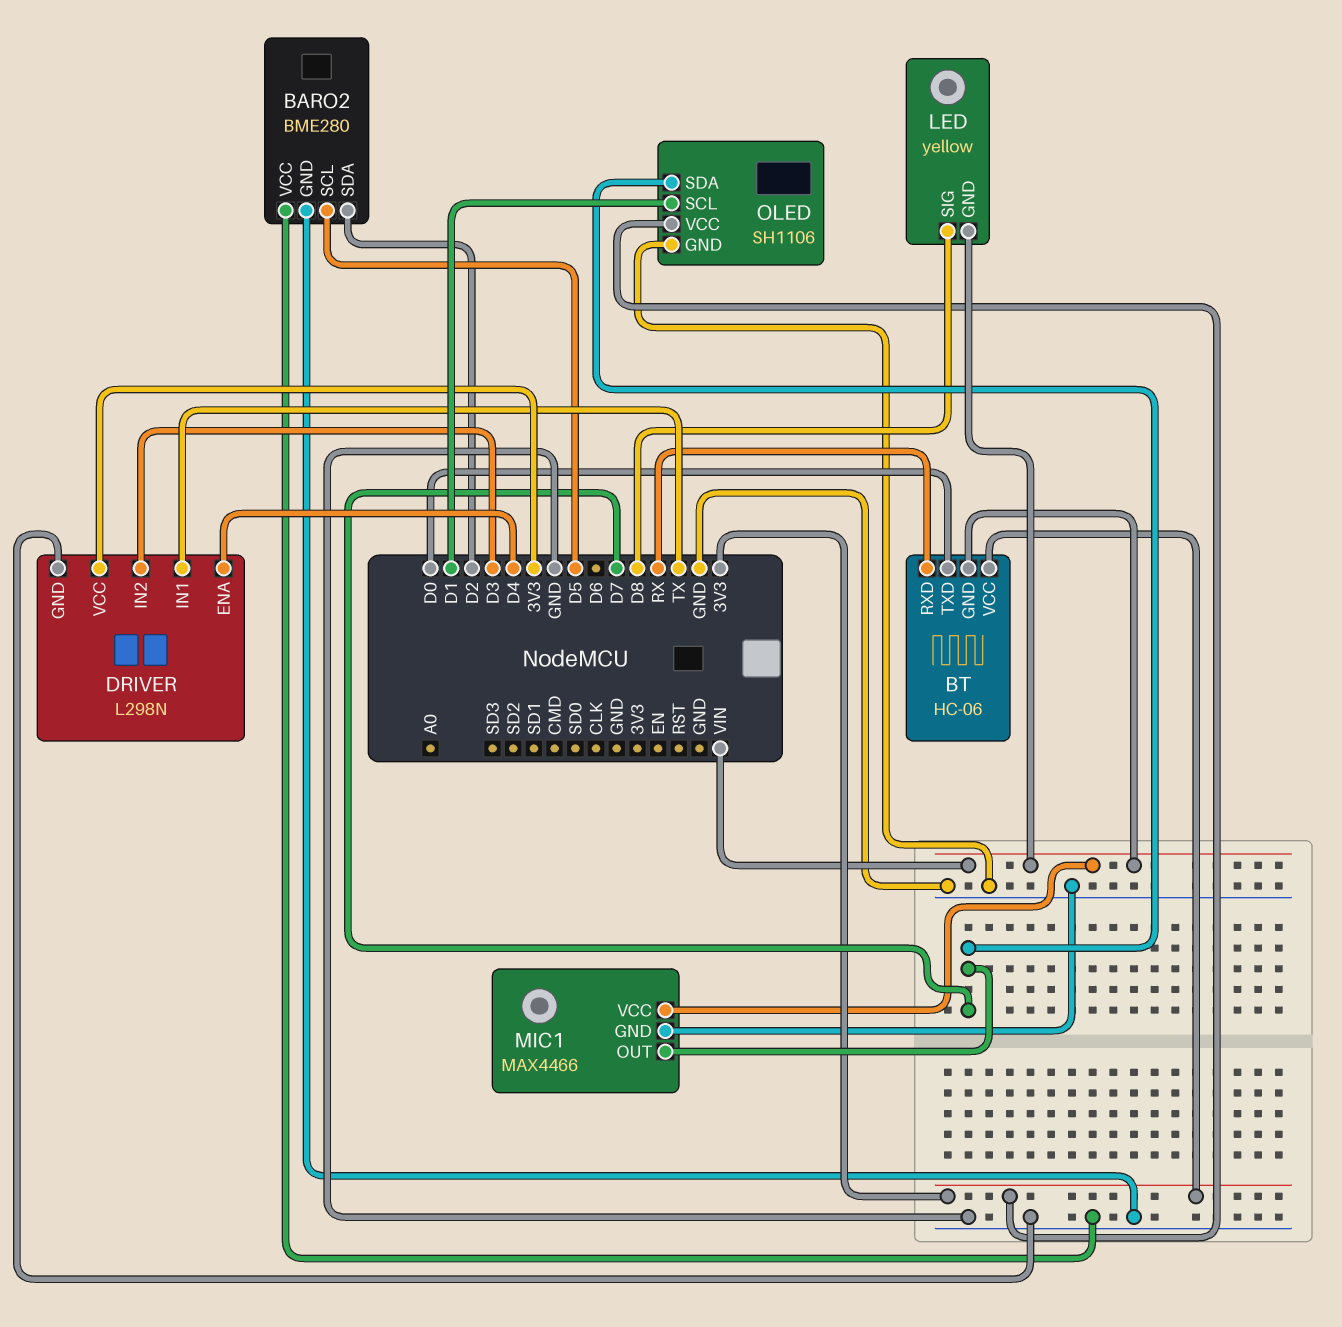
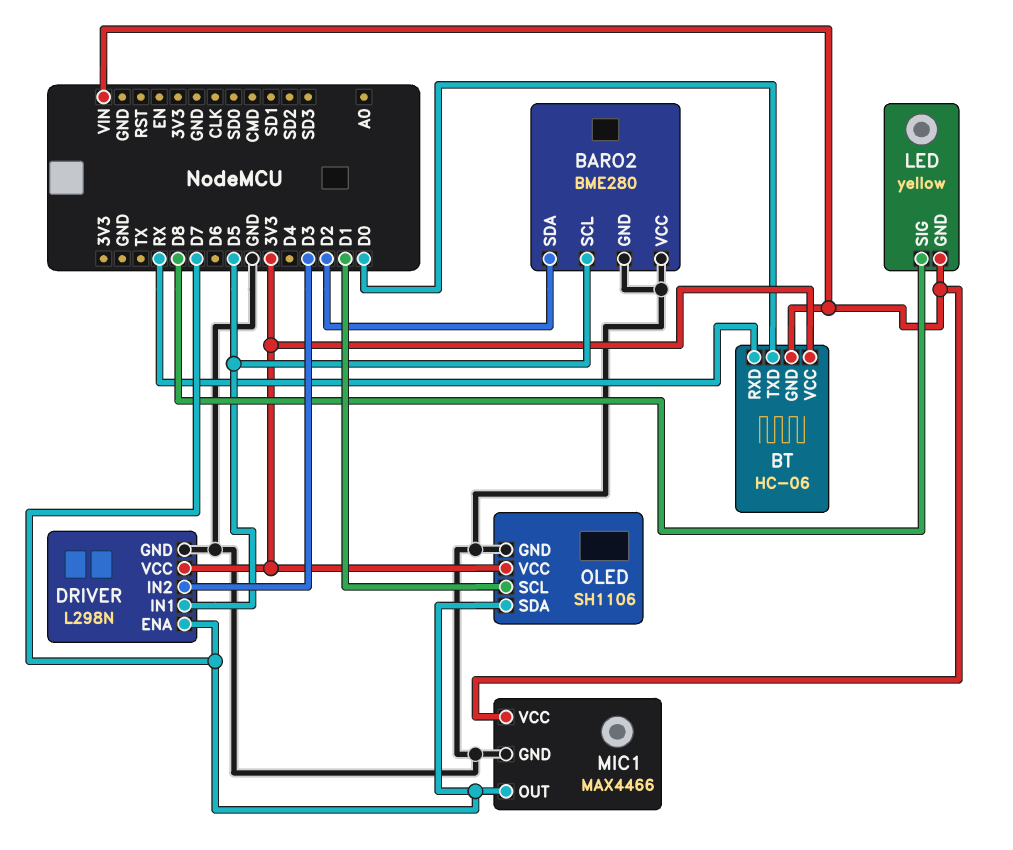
DRIVER pin ENA: D4 -> D7
DRIVER pin IN1: TX -> D5

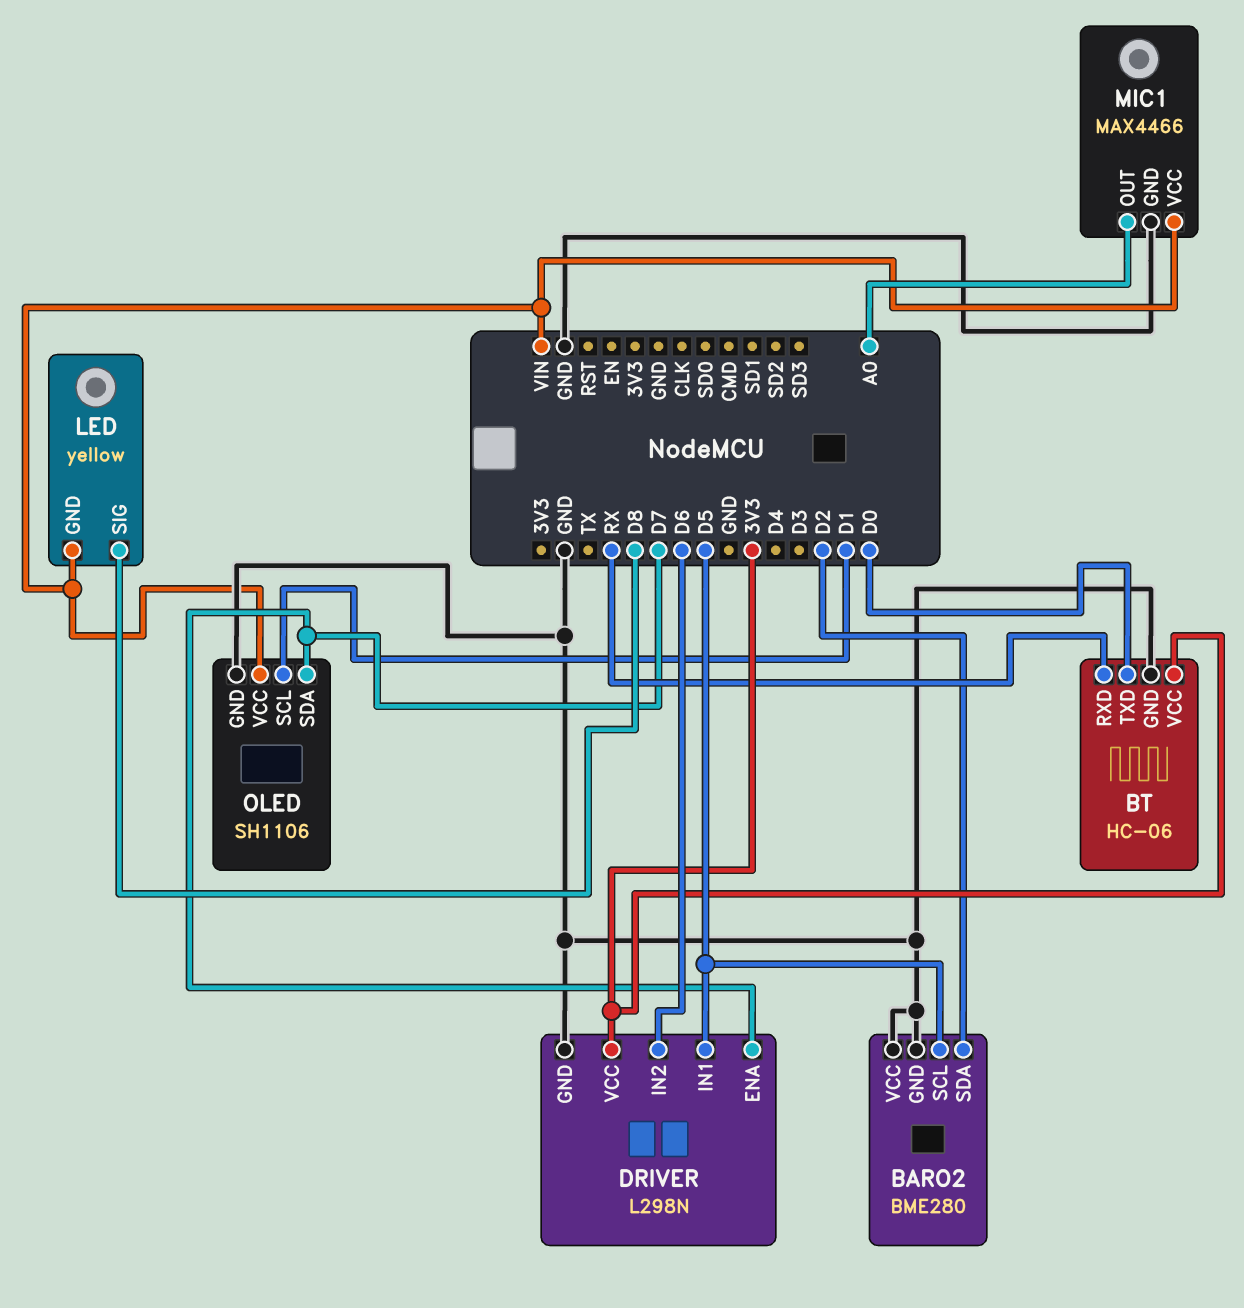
BT pin GND: VIN -> GND
DRIVER pin IN2: D3 -> D6
MIC1 pin OUT: D7 -> A0
OLED pin VCC: 3V3 -> VIN

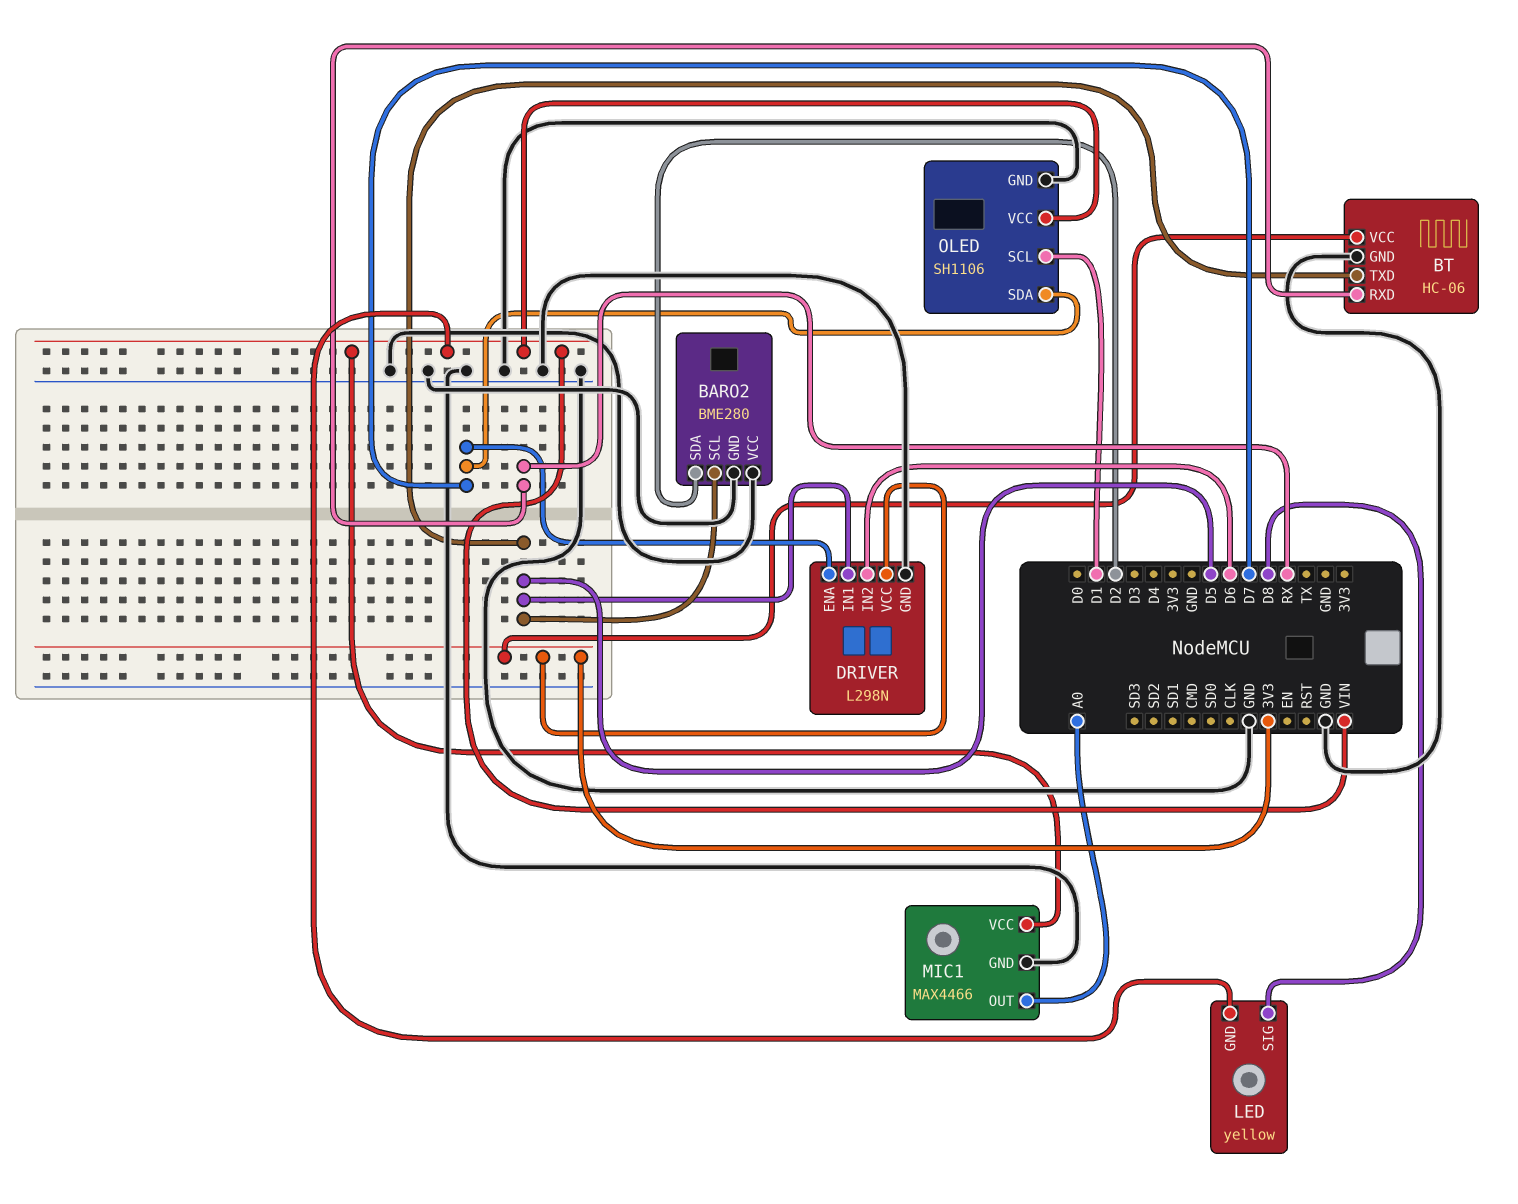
BT pin TXD: D0 -> D5

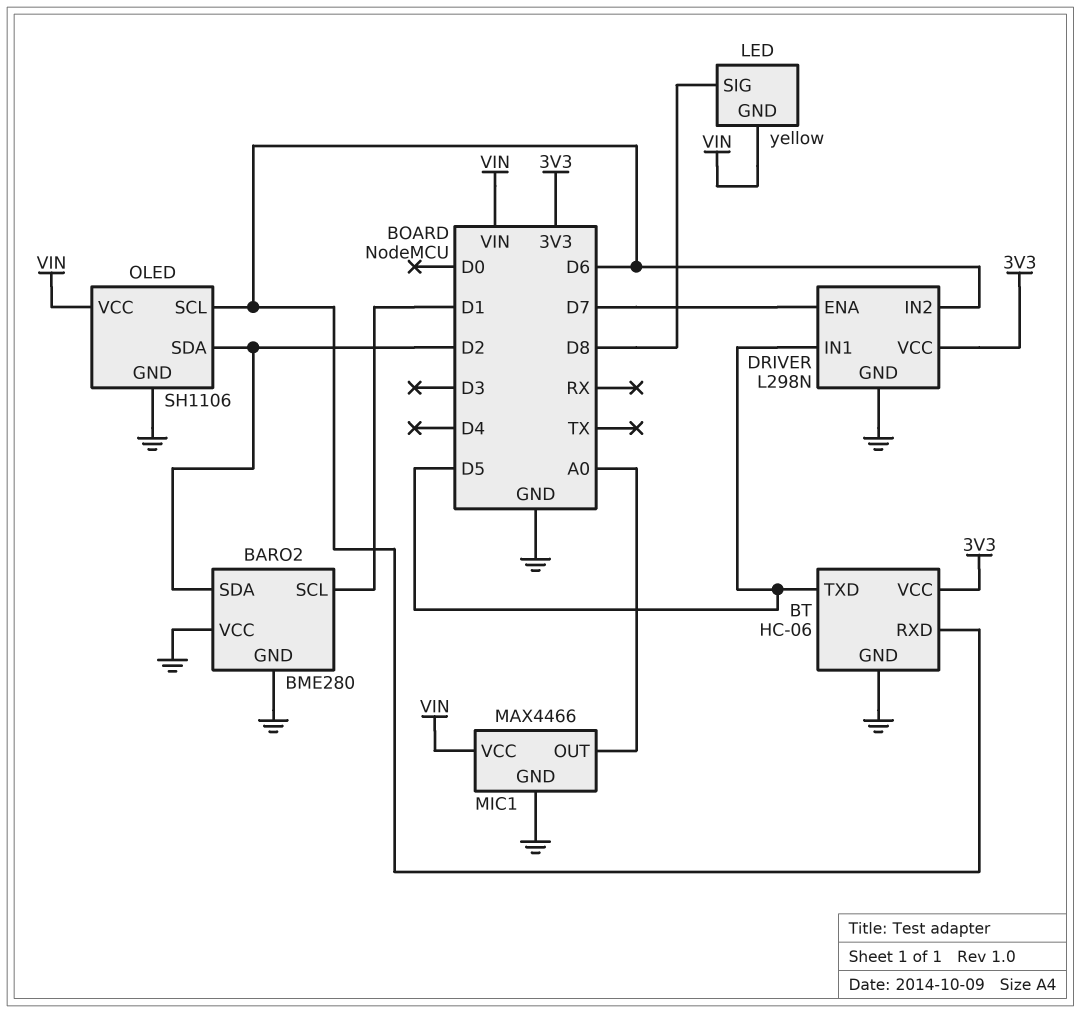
BARO2 pin SCL: D5 -> D1
BT pin RXD: RX -> D6
OLED pin SCL: D1 -> D6
OLED pin SDA: D7 -> D2

